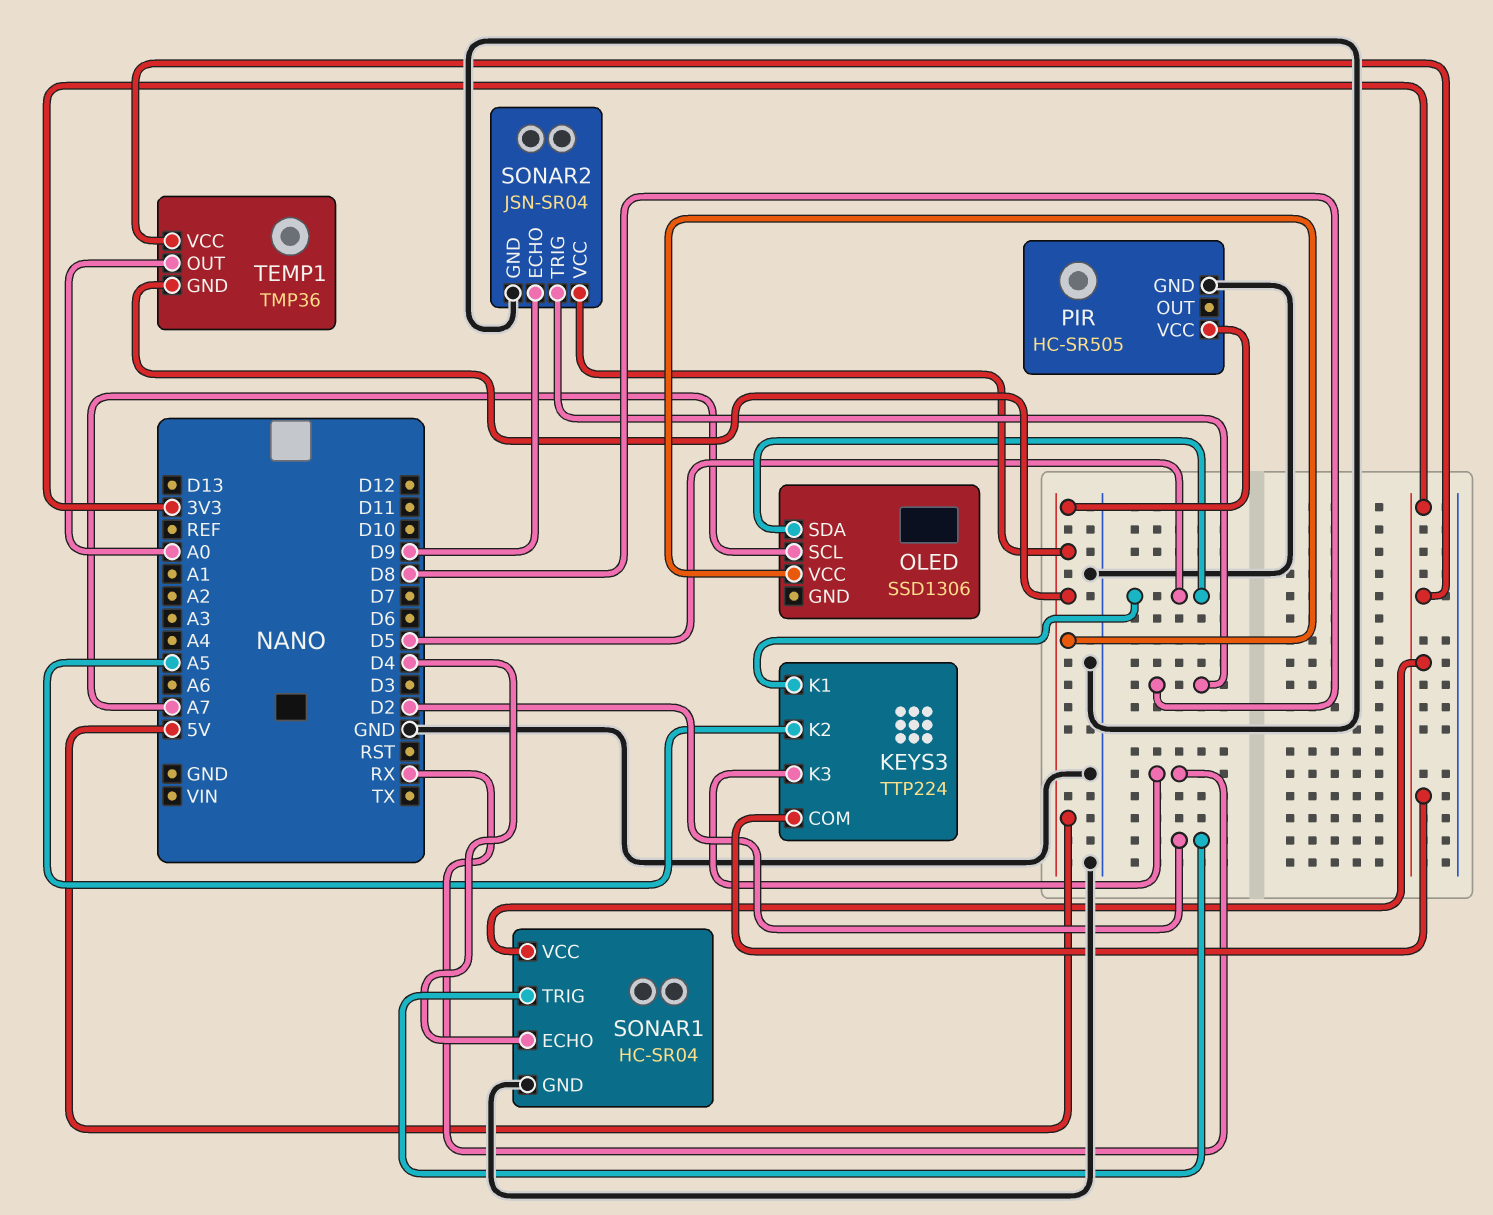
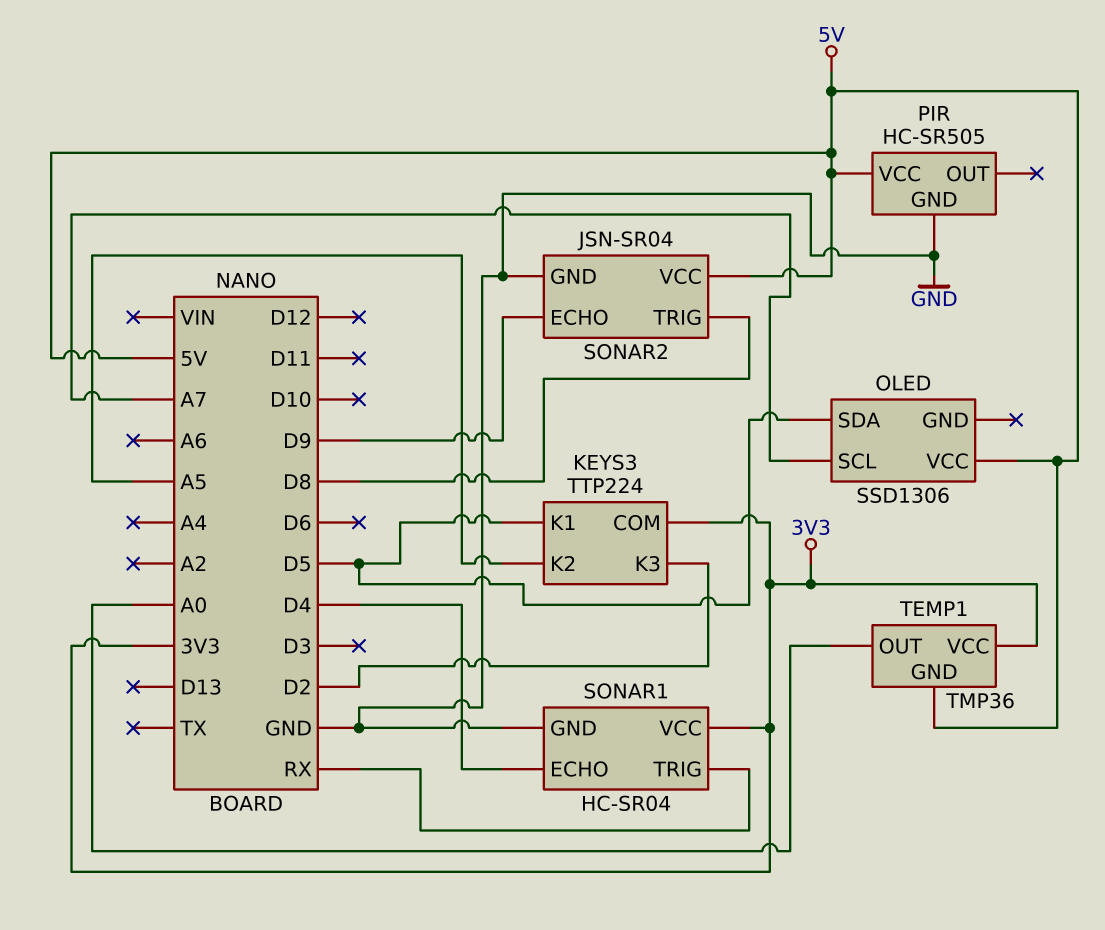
KEYS3 pin K3: RX -> D2
SONAR1 pin TRIG: D2 -> RX

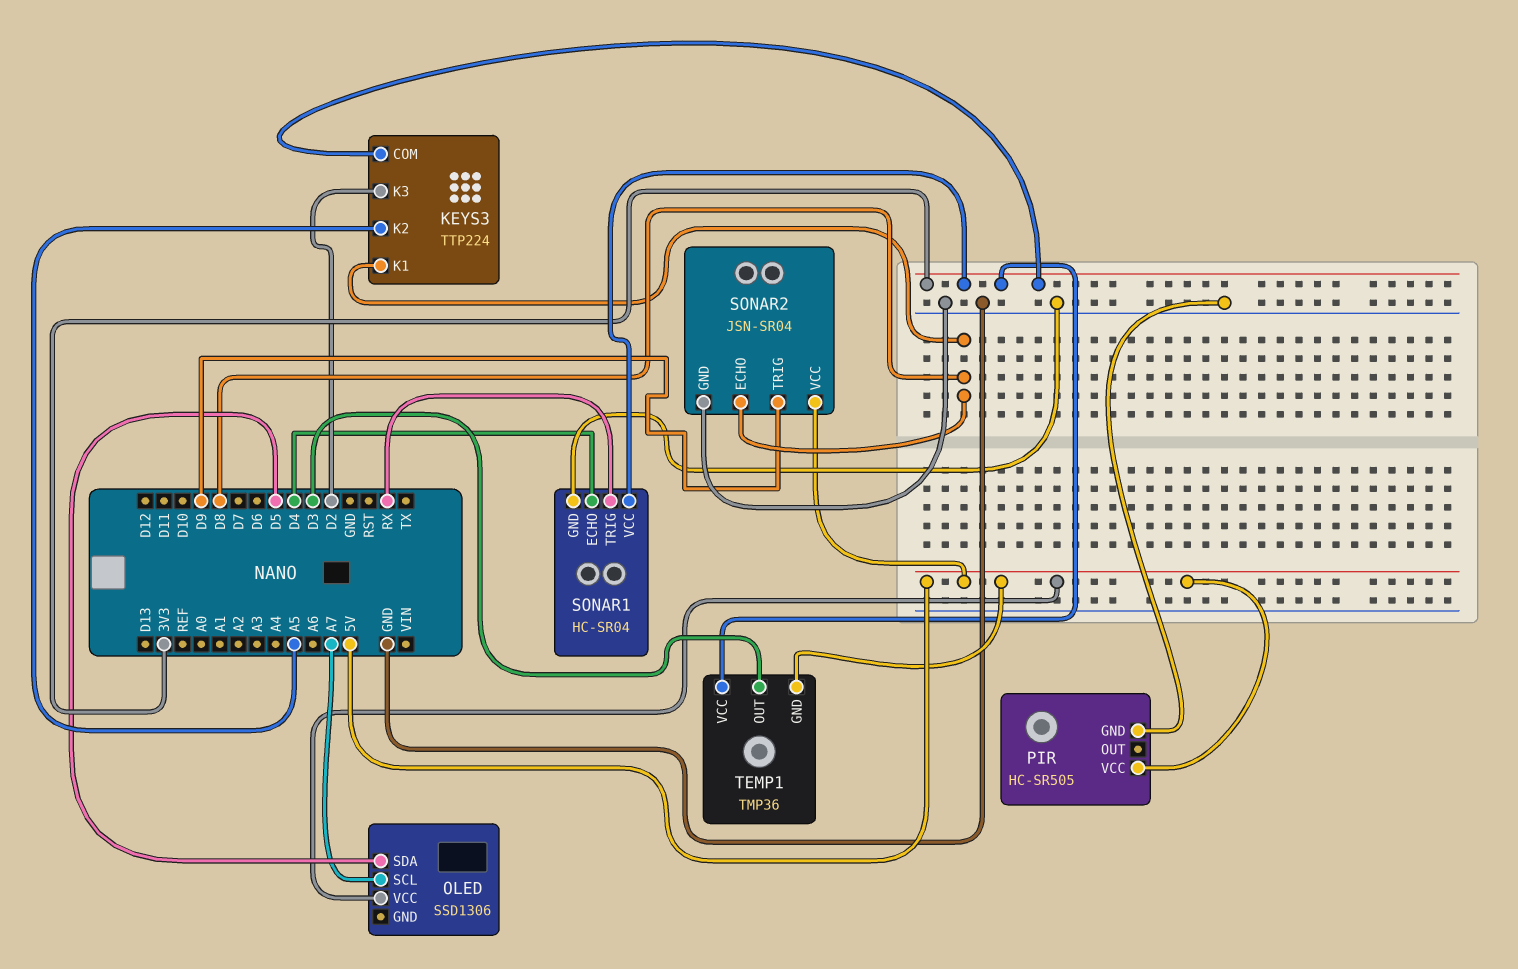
KEYS3 pin K1: D5 -> D8
SONAR2 pin ECHO: D9 -> D8
SONAR2 pin TRIG: D8 -> D9
TEMP1 pin OUT: A0 -> D3

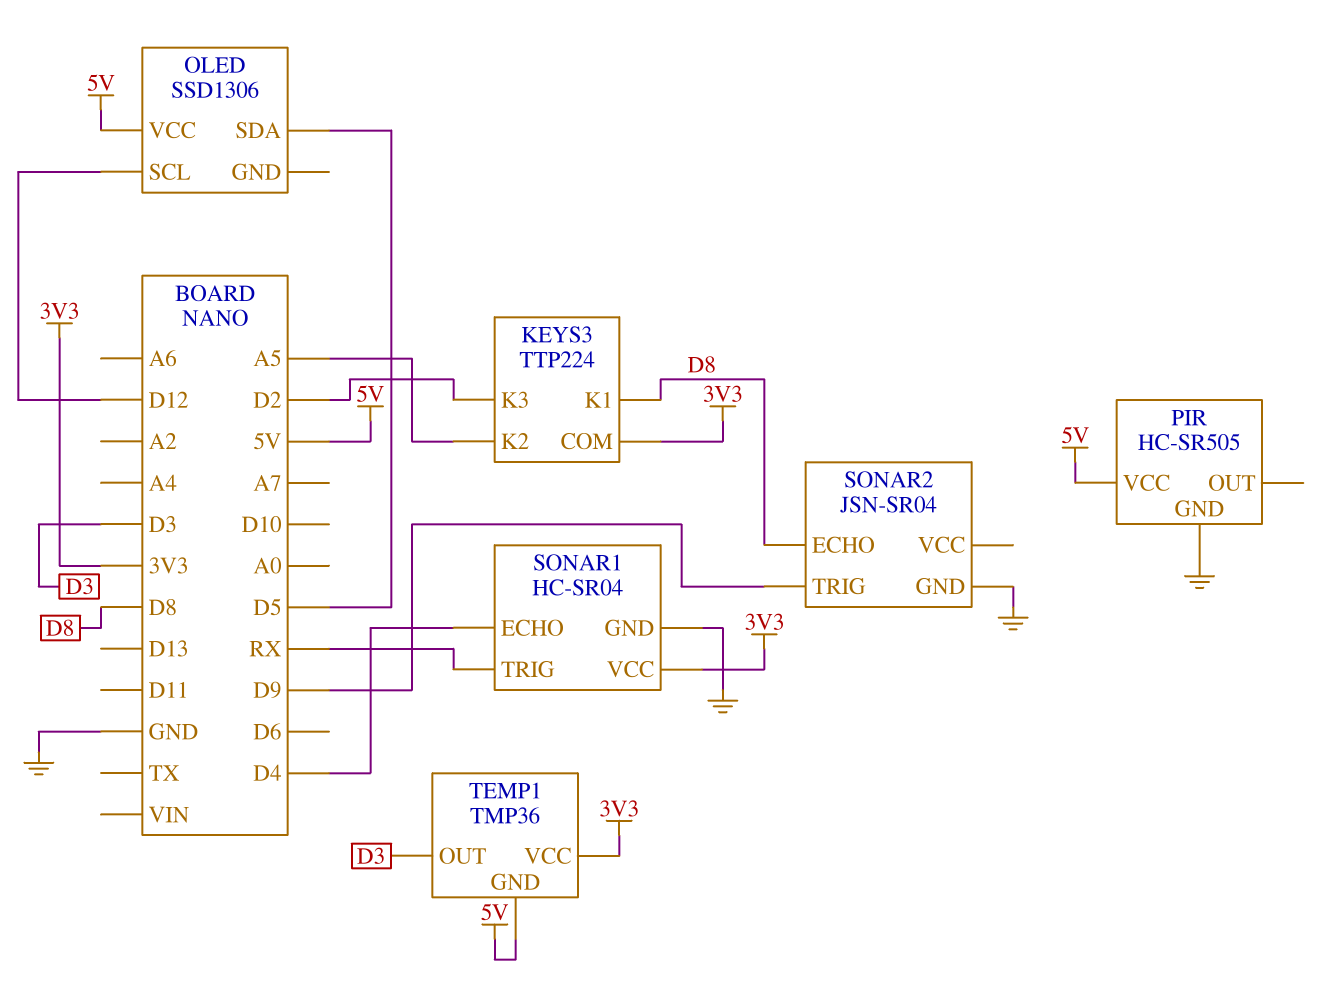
OLED pin SCL: A7 -> D12
SONAR2 pin VCC: 5V -> none

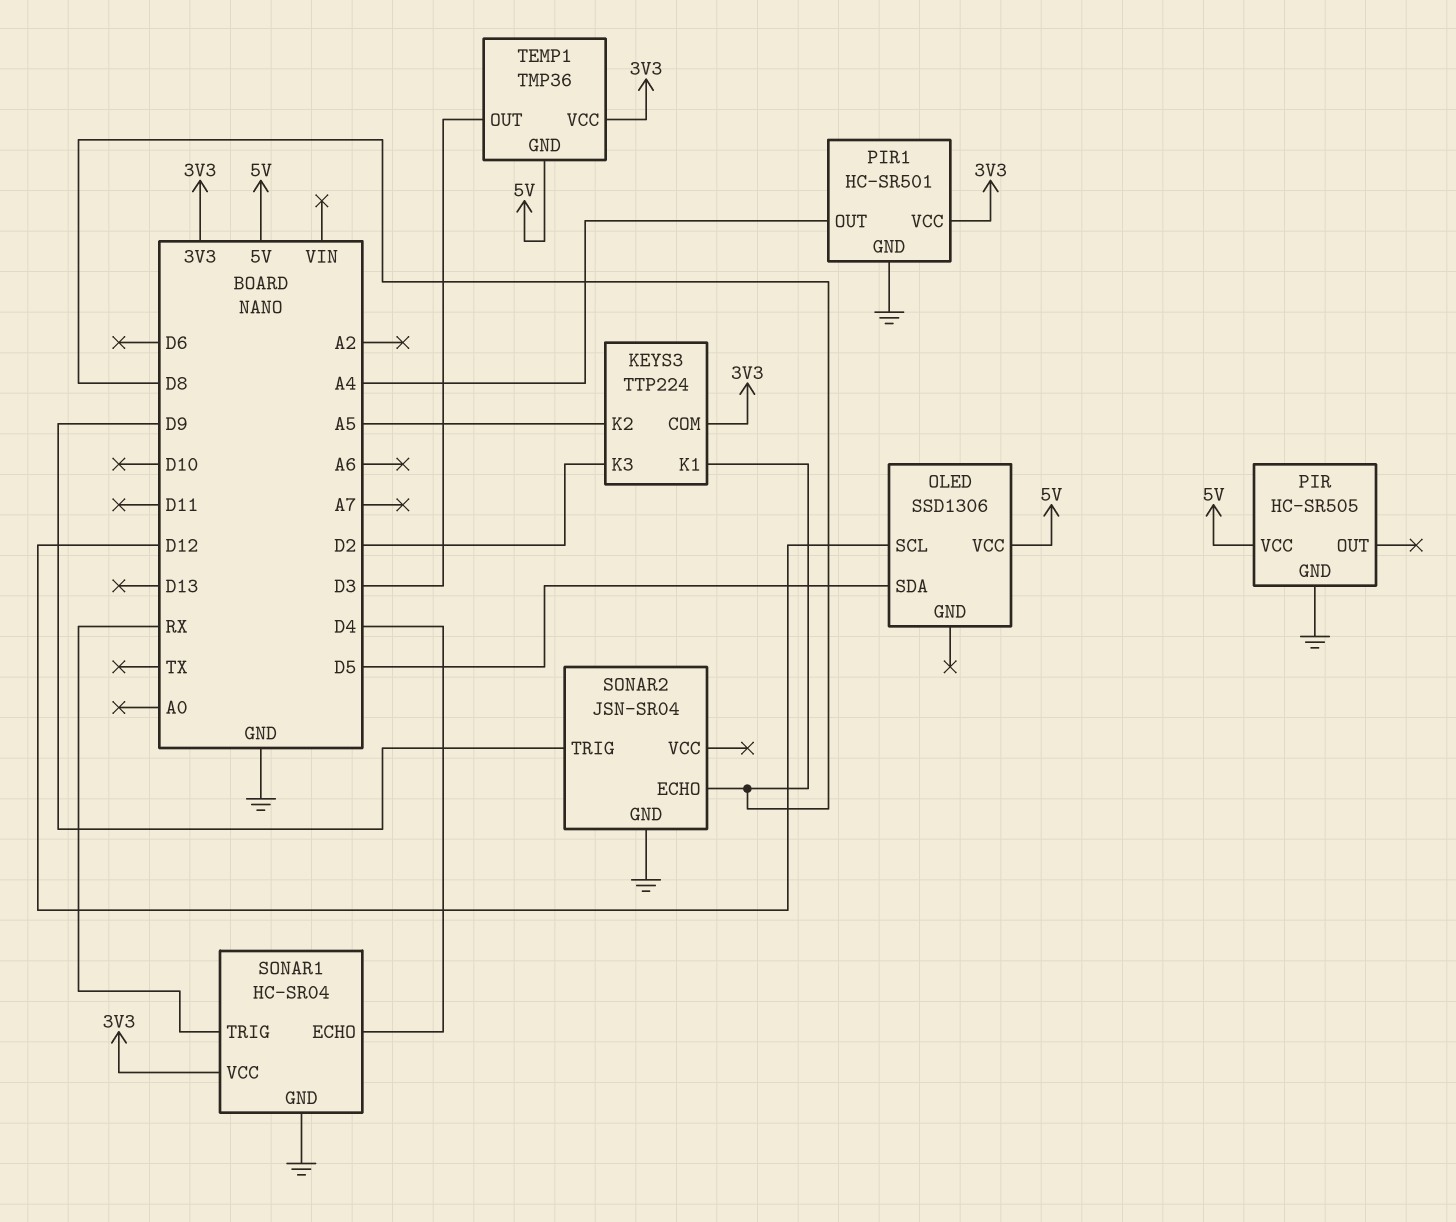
PIR1: none -> HC-SR501
PIR1 pin GND: none -> GND
PIR1 pin OUT: none -> A4
PIR1 pin VCC: none -> 3V3

